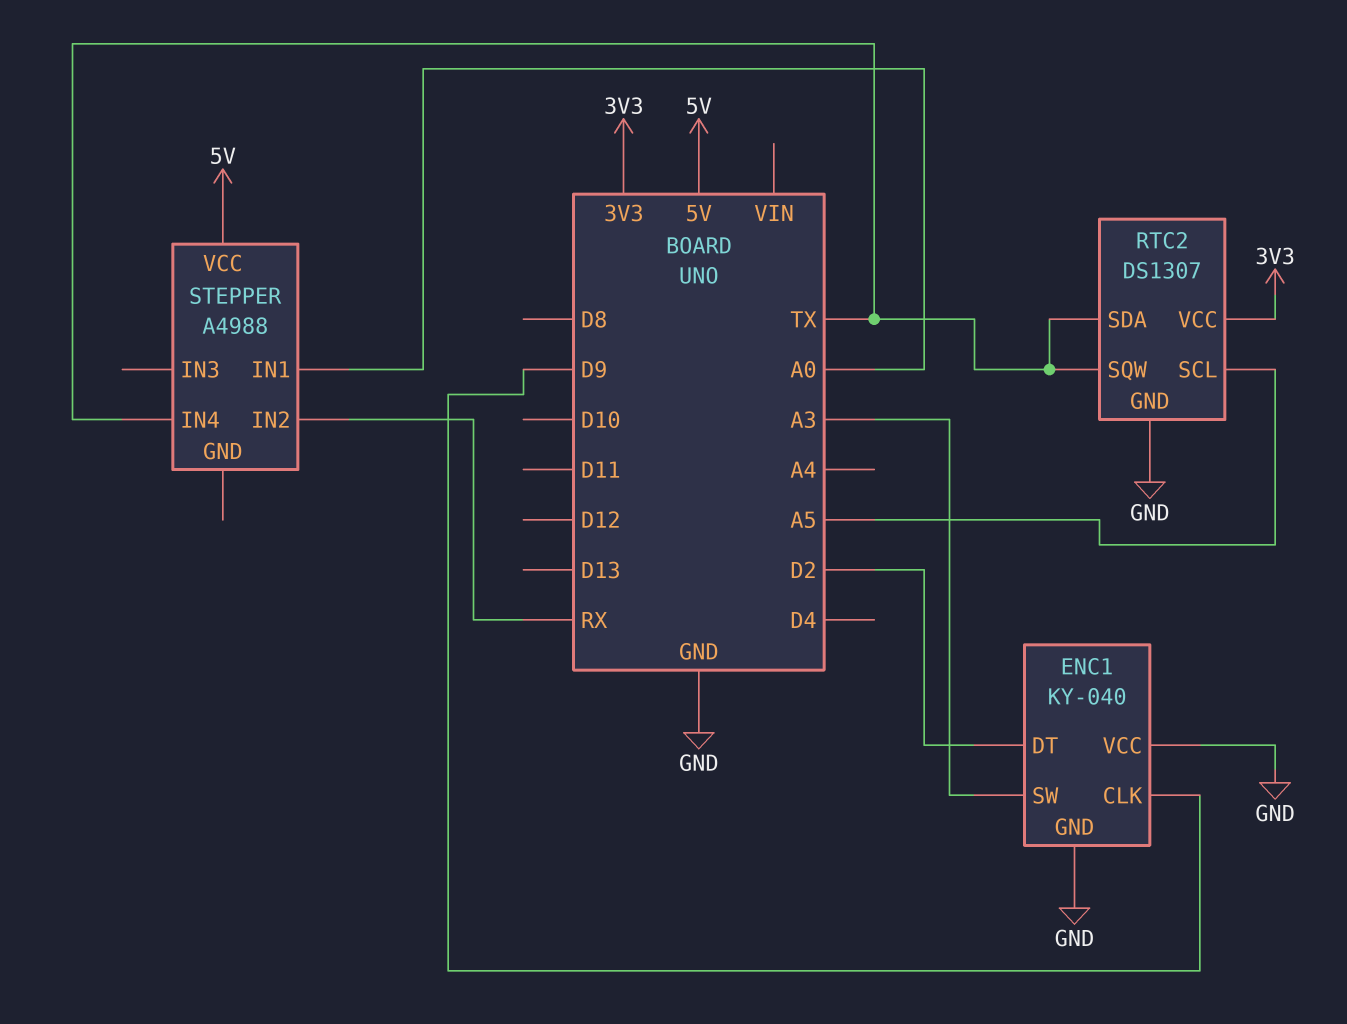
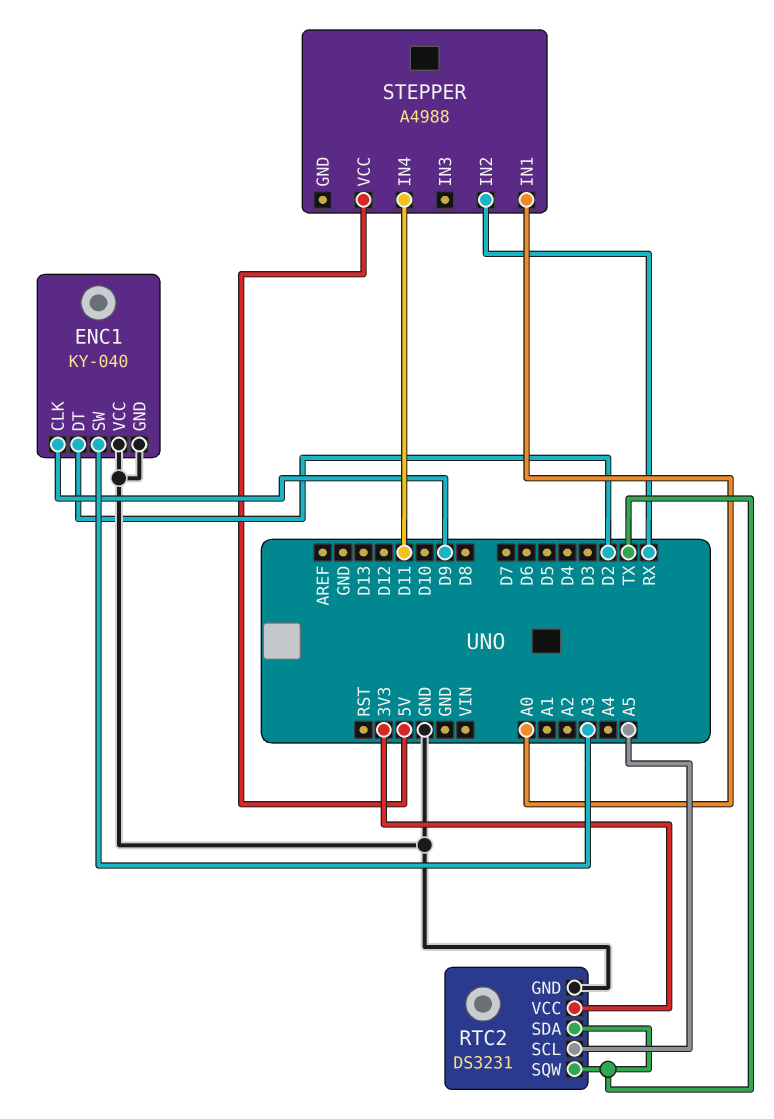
RTC2: DS1307 -> DS3231
STEPPER pin IN4: TX -> D11

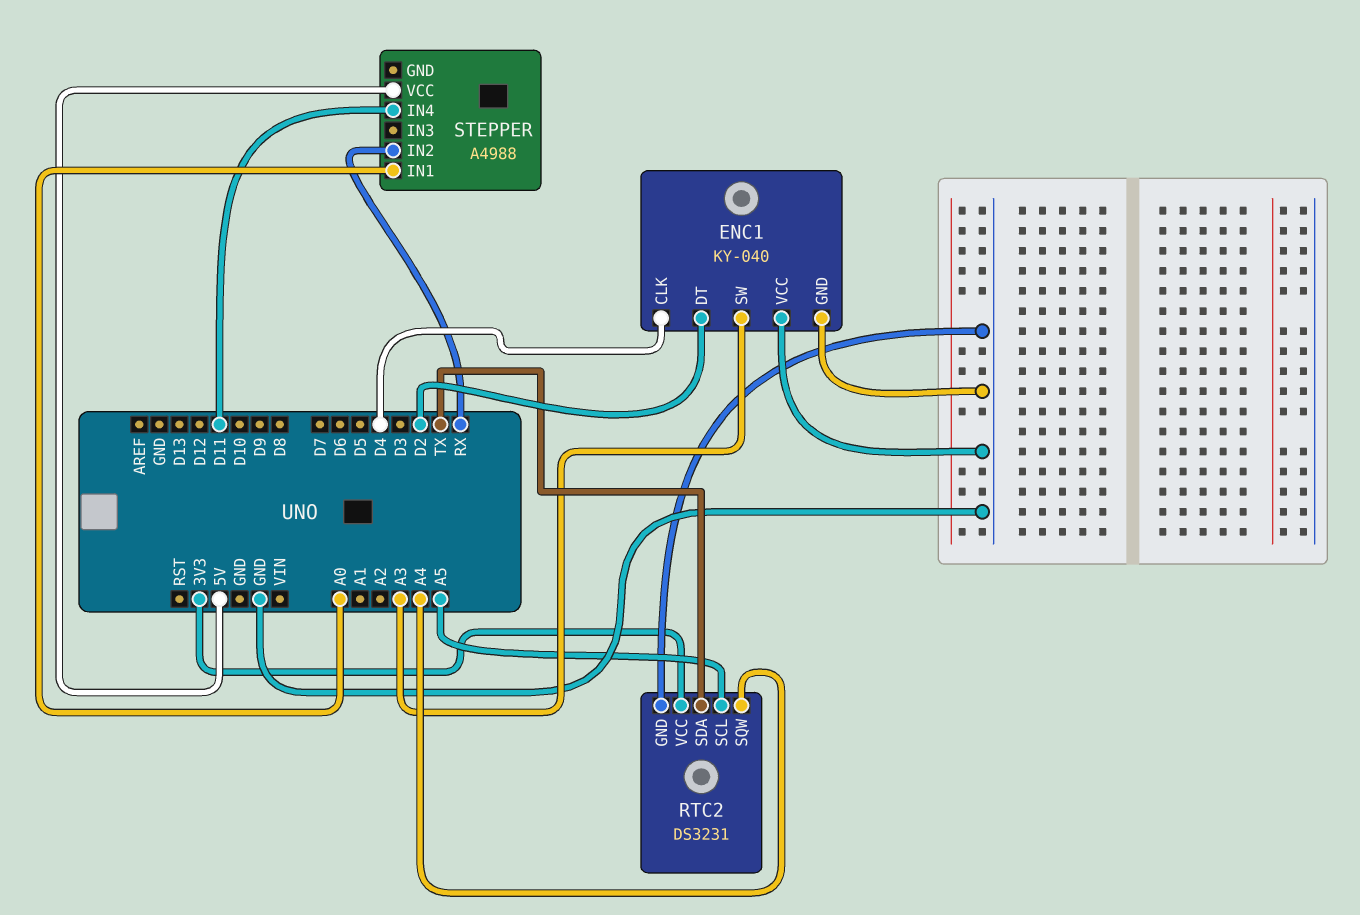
ENC1 pin CLK: D9 -> D4
RTC2 pin SQW: TX -> A4

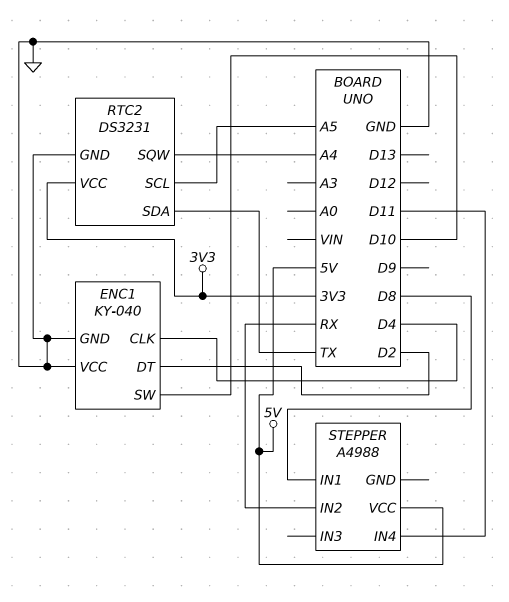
ENC1 pin SW: A3 -> D10
STEPPER pin IN1: A0 -> D8

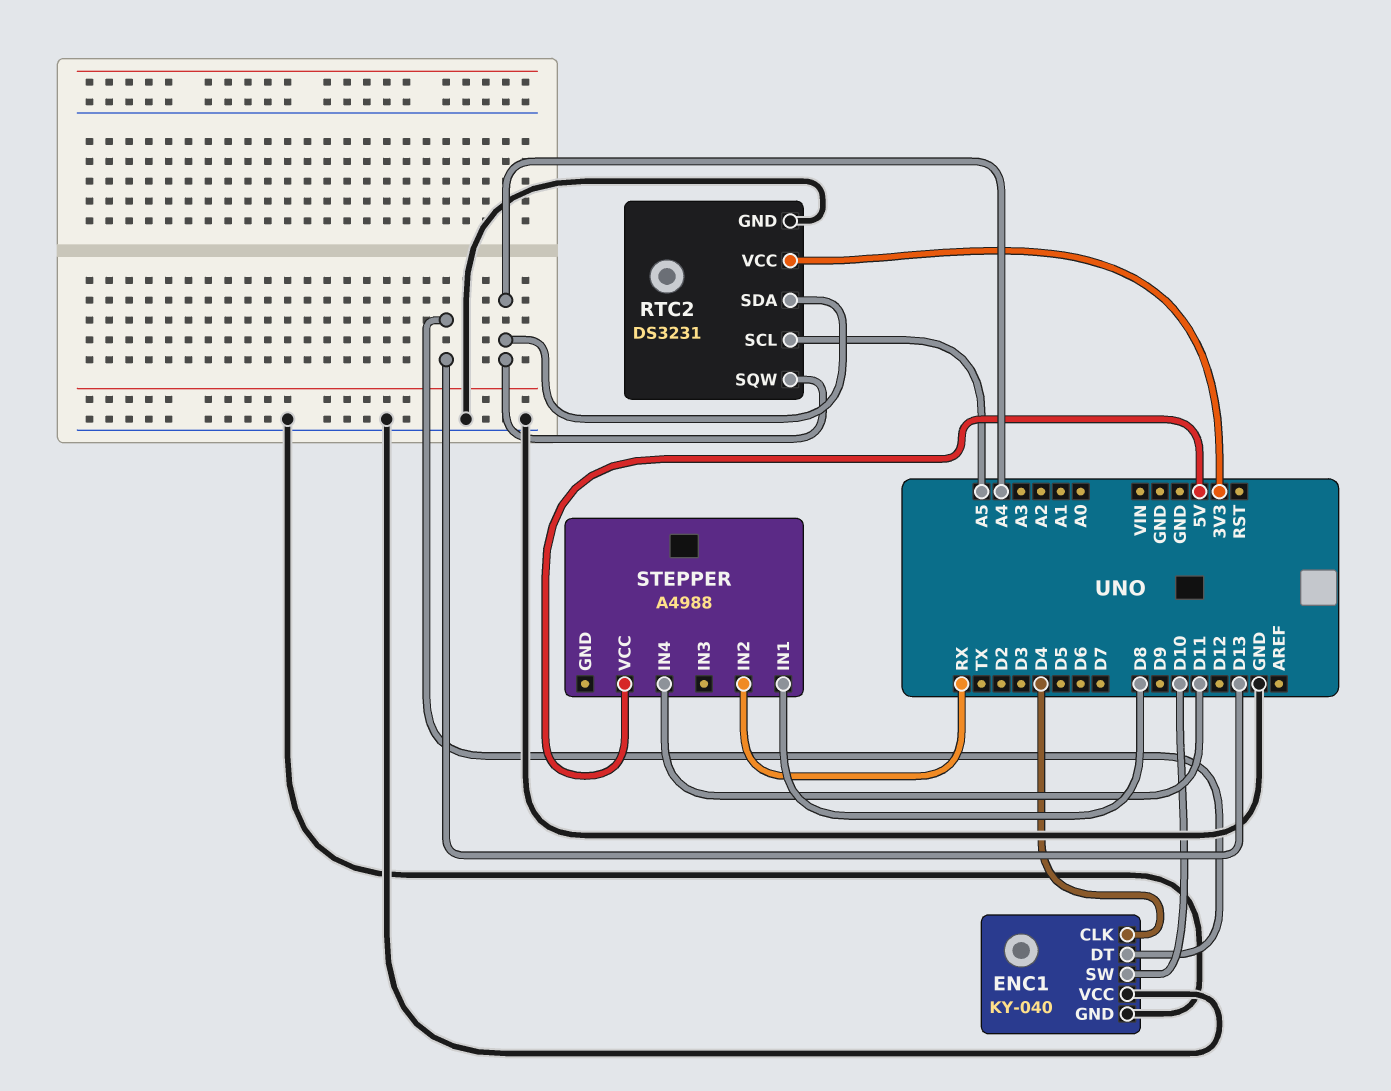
ENC1 pin DT: D2 -> D13
RTC2 pin SDA: TX -> A4

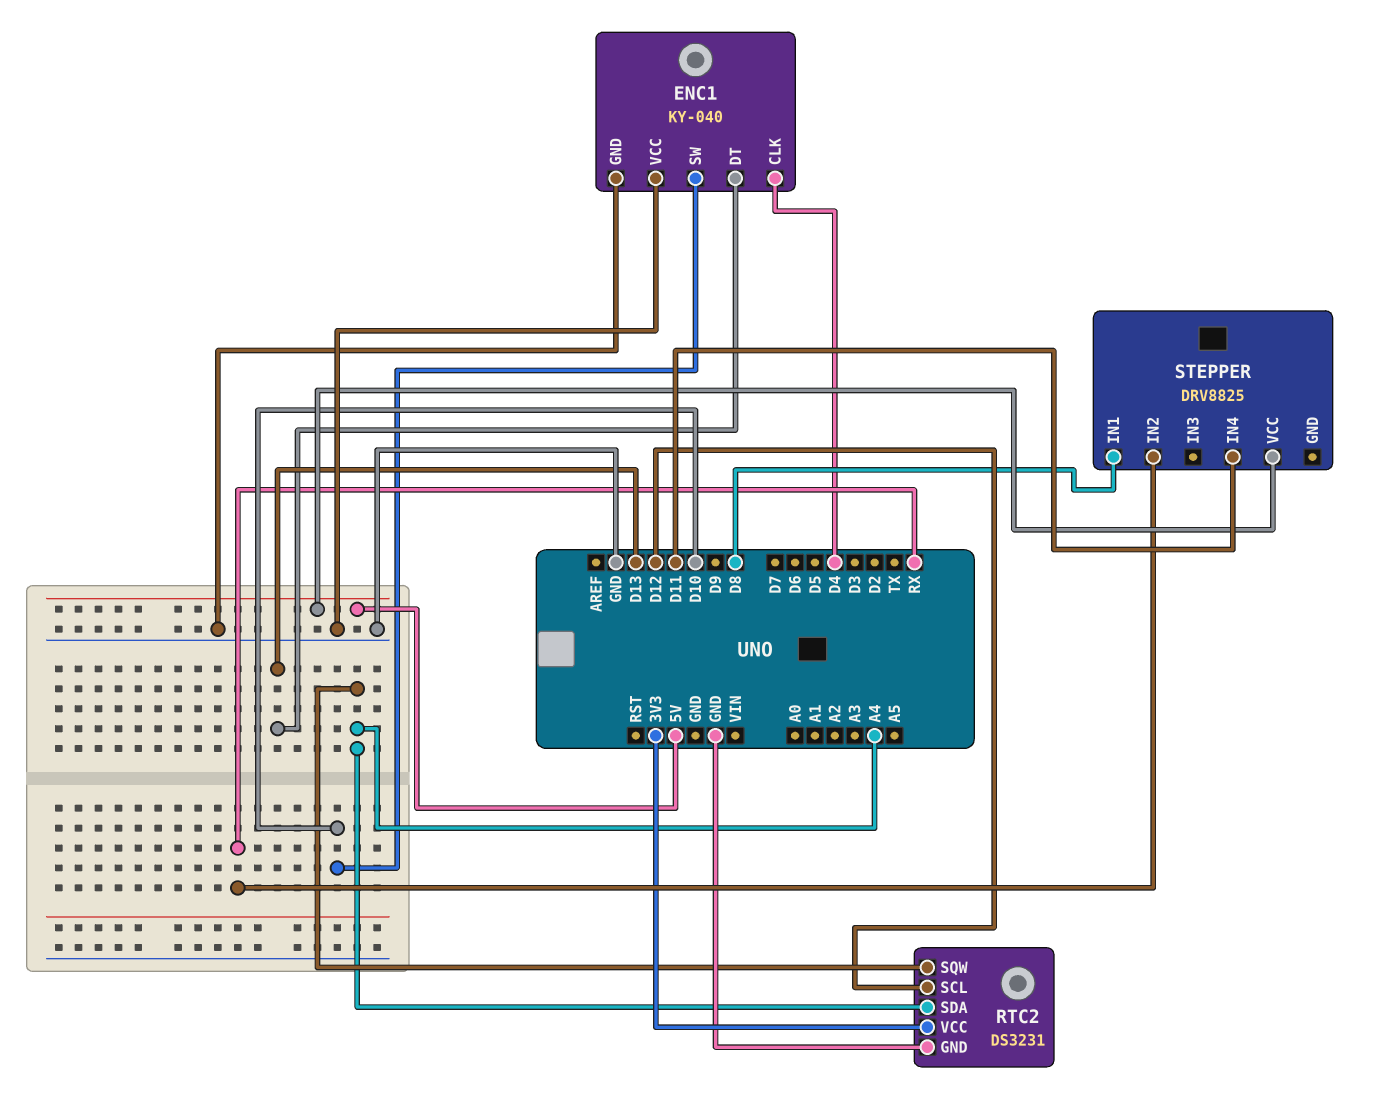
RTC2 pin SCL: A5 -> D12
STEPPER: A4988 -> DRV8825

